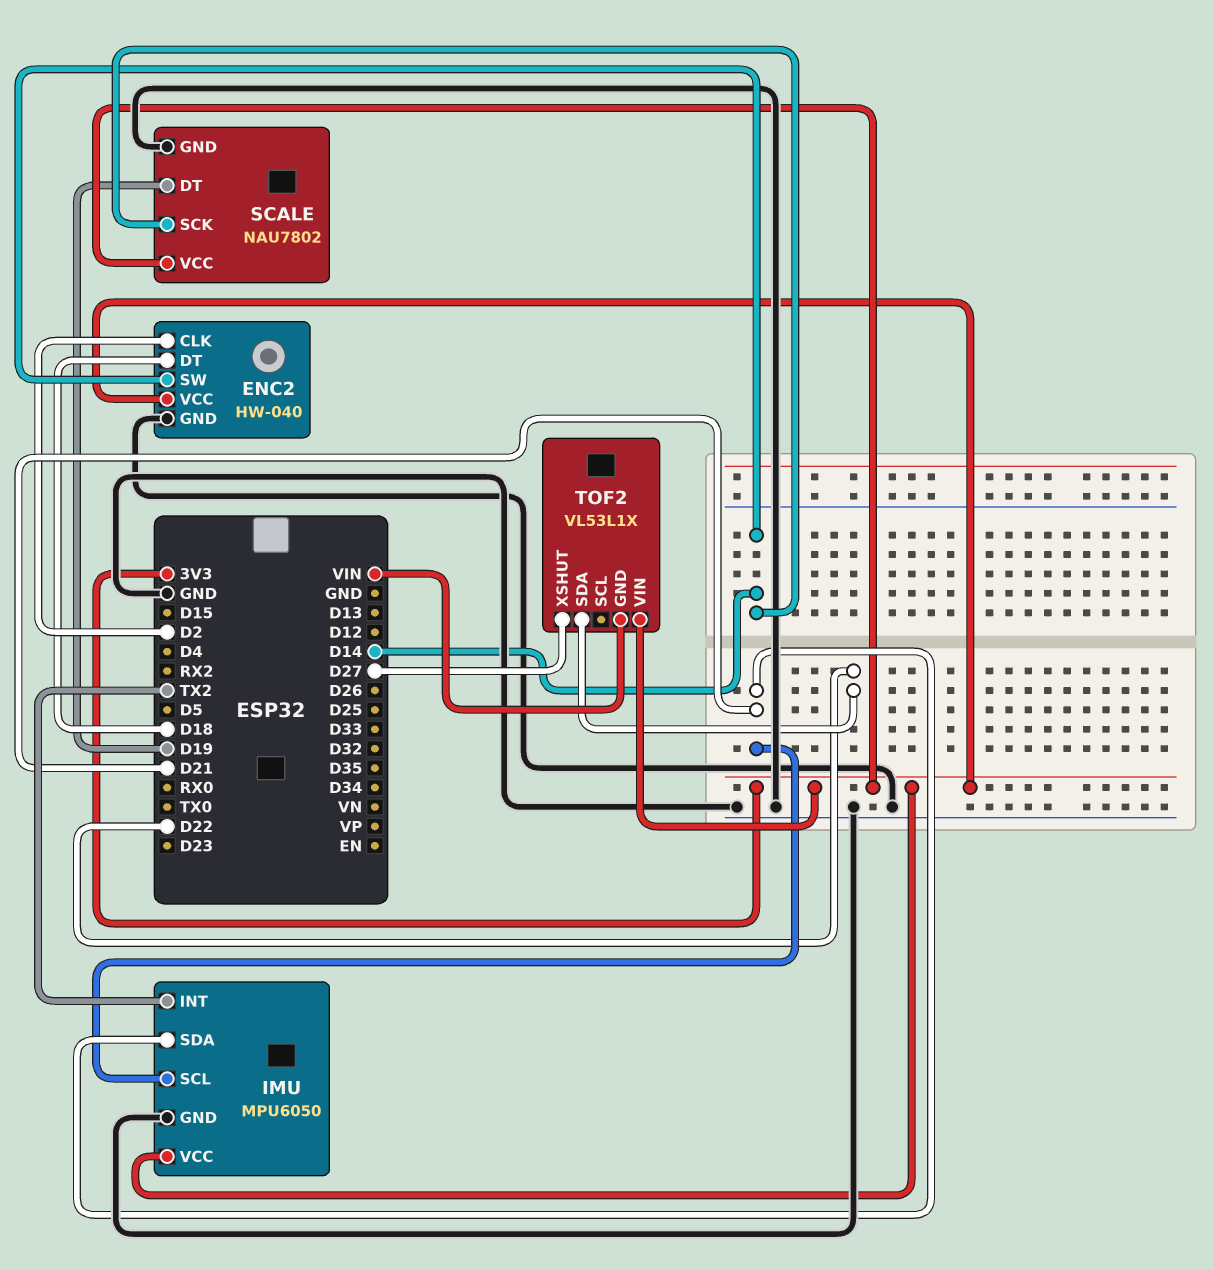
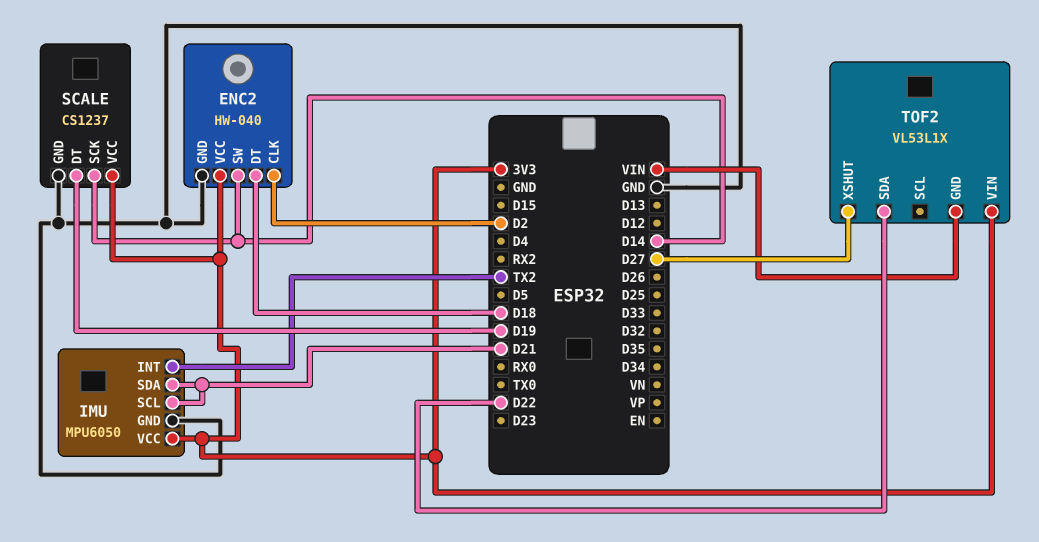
SCALE: NAU7802 -> CS1237

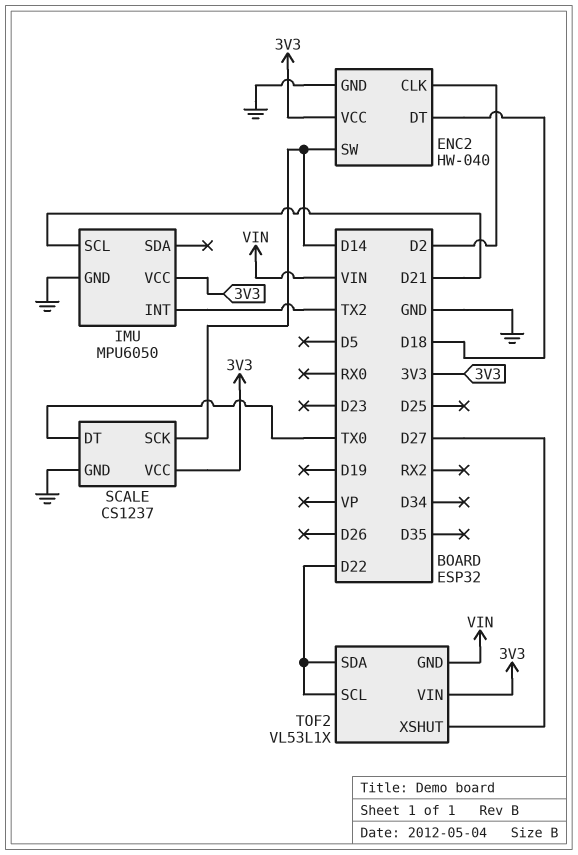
IMU pin SDA: D21 -> none
SCALE pin DT: D19 -> TX0
TOF2 pin SCL: none -> D22

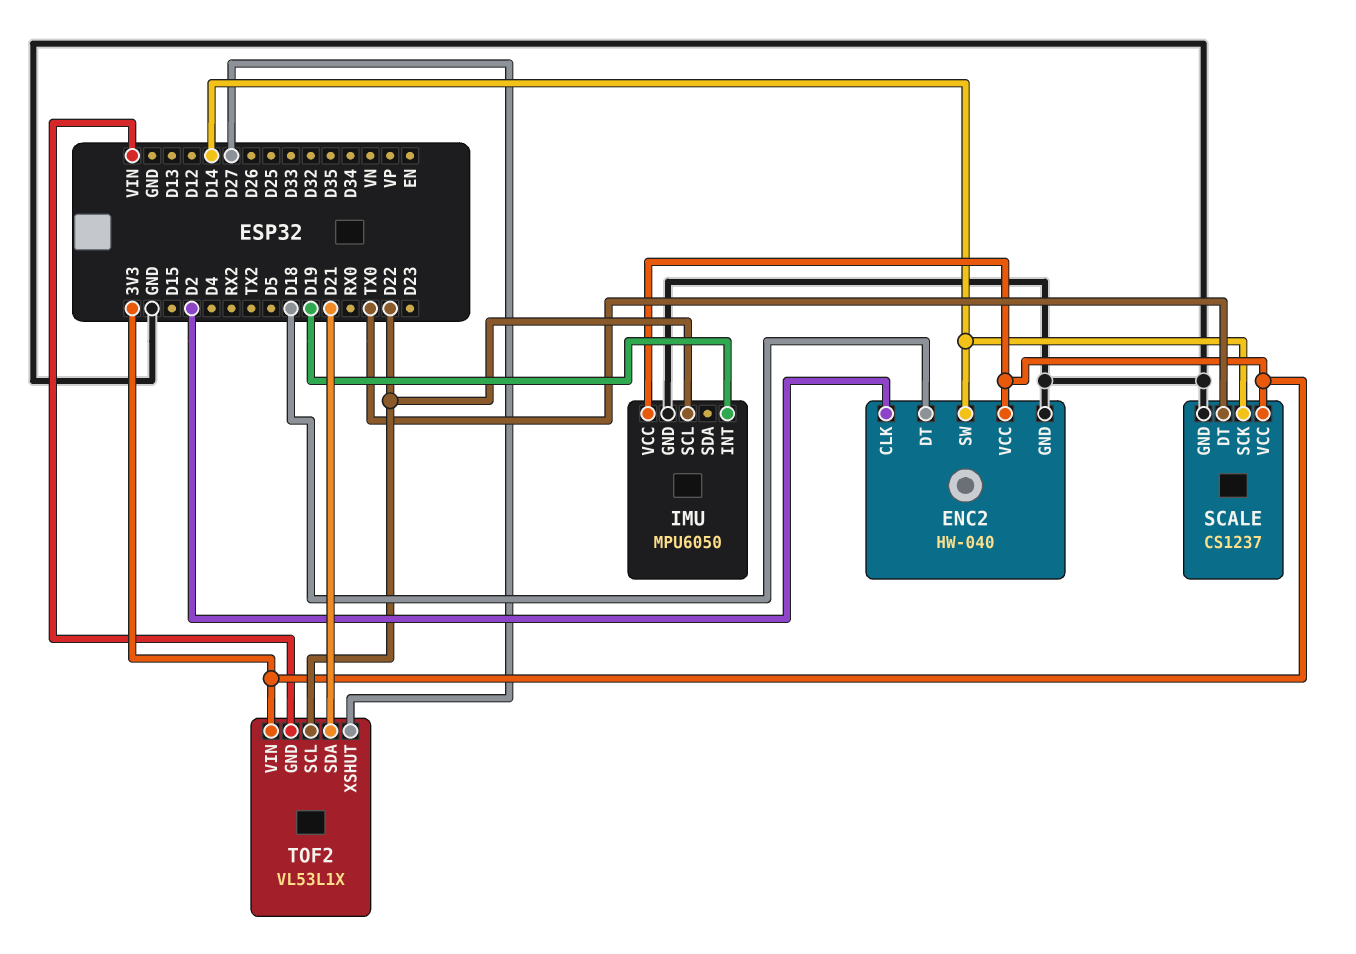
IMU pin INT: TX2 -> D19
IMU pin SCL: D21 -> D22
TOF2 pin SDA: D22 -> D21

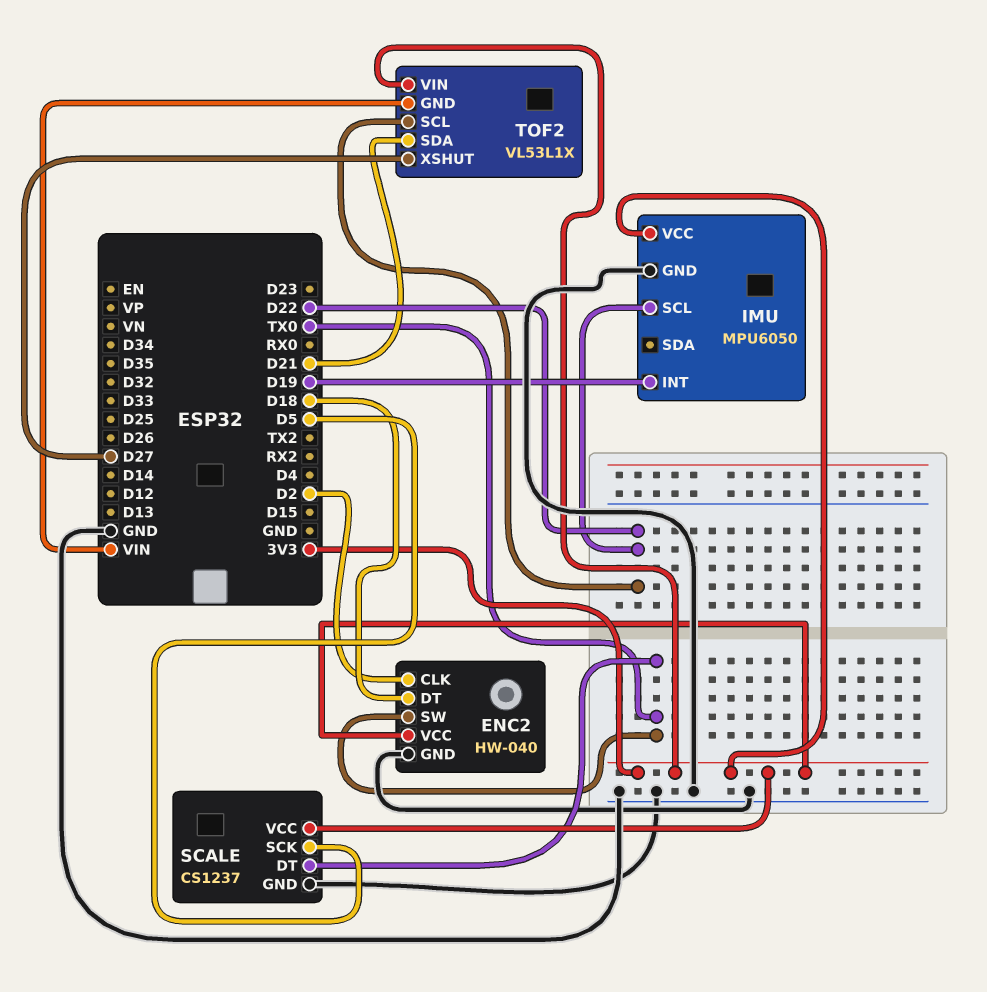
ENC2 pin SW: D14 -> TX0
SCALE pin SCK: D14 -> D5

